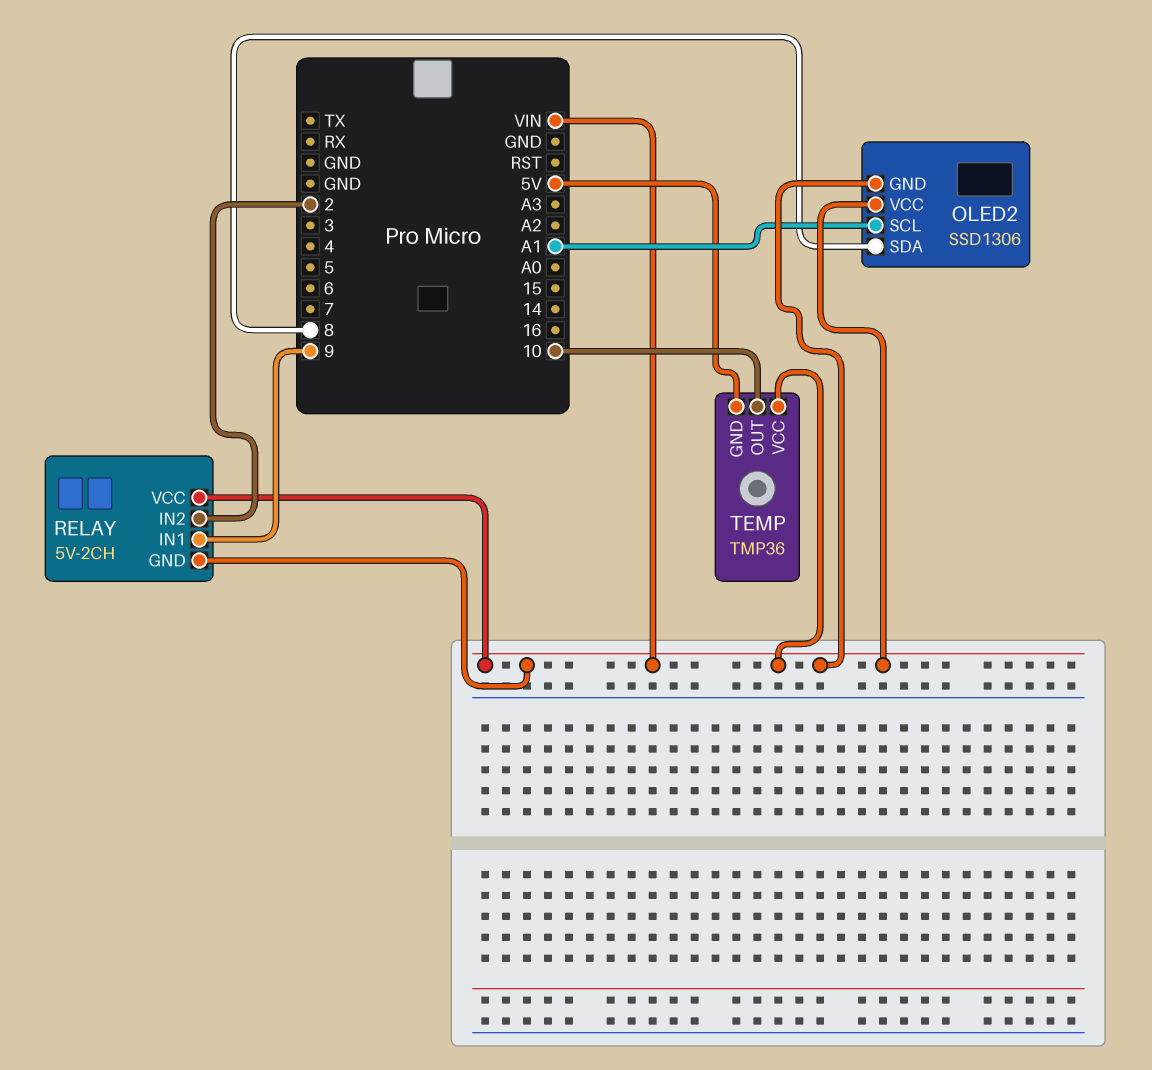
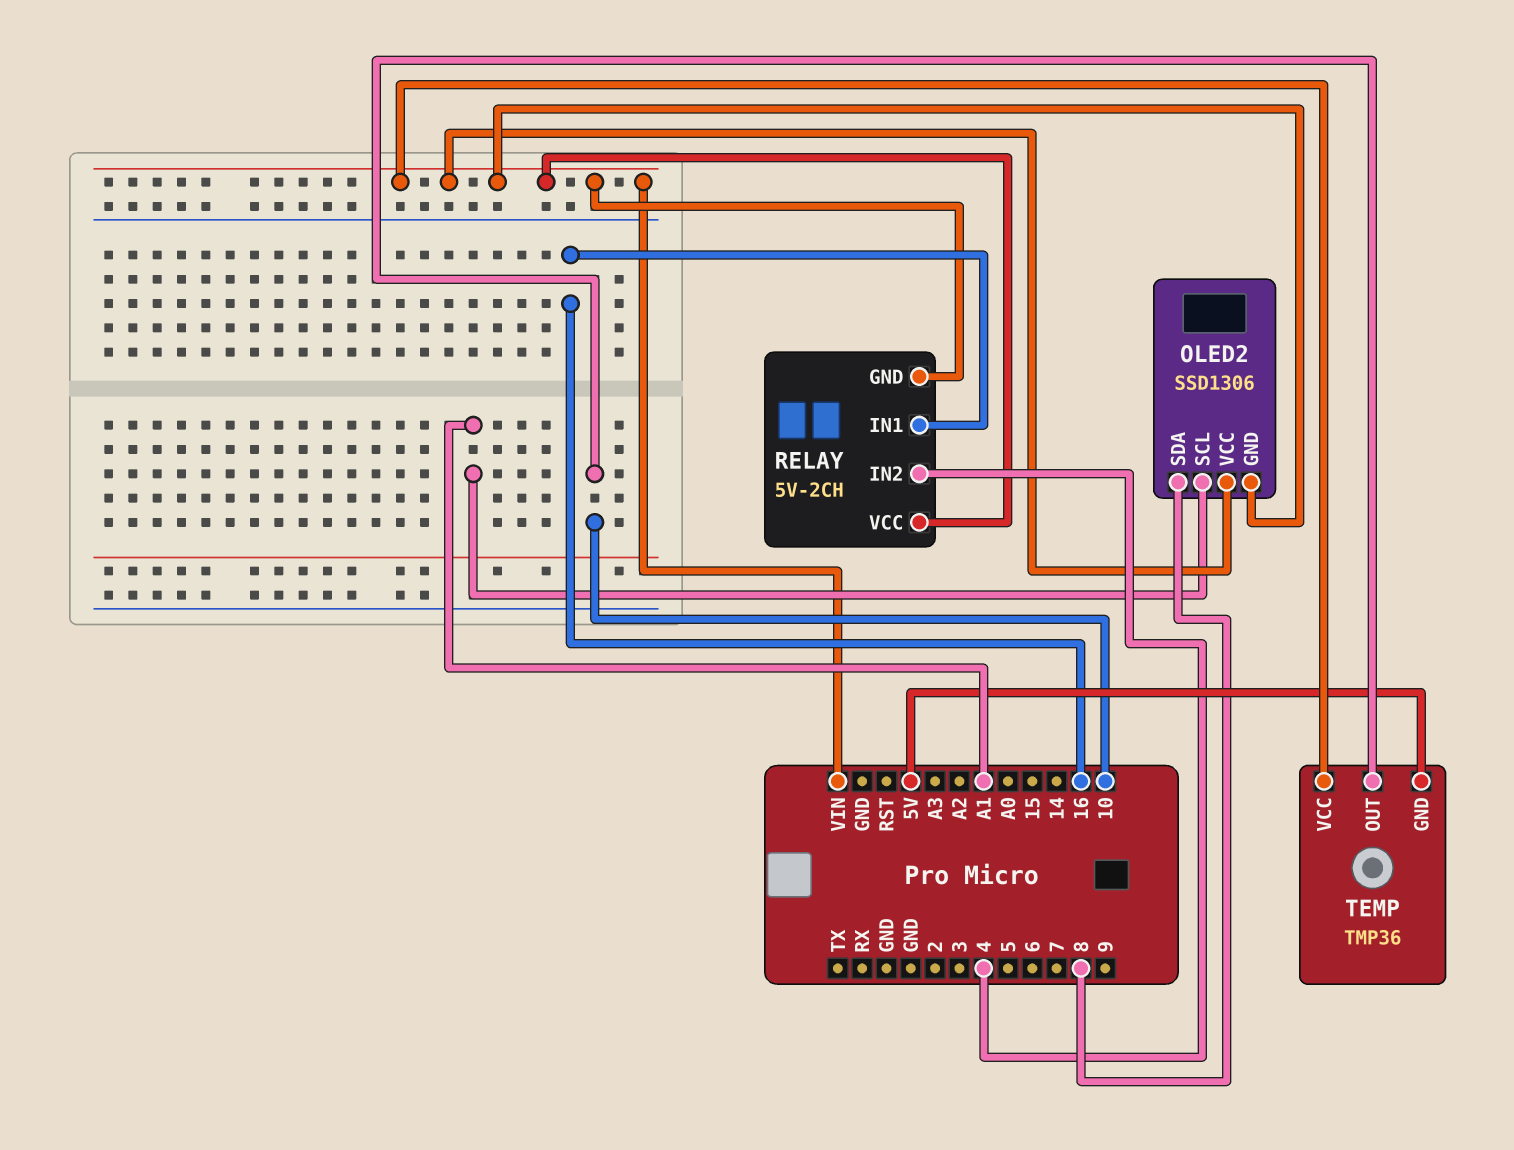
RELAY pin IN1: 9 -> 16
RELAY pin IN2: 2 -> 4

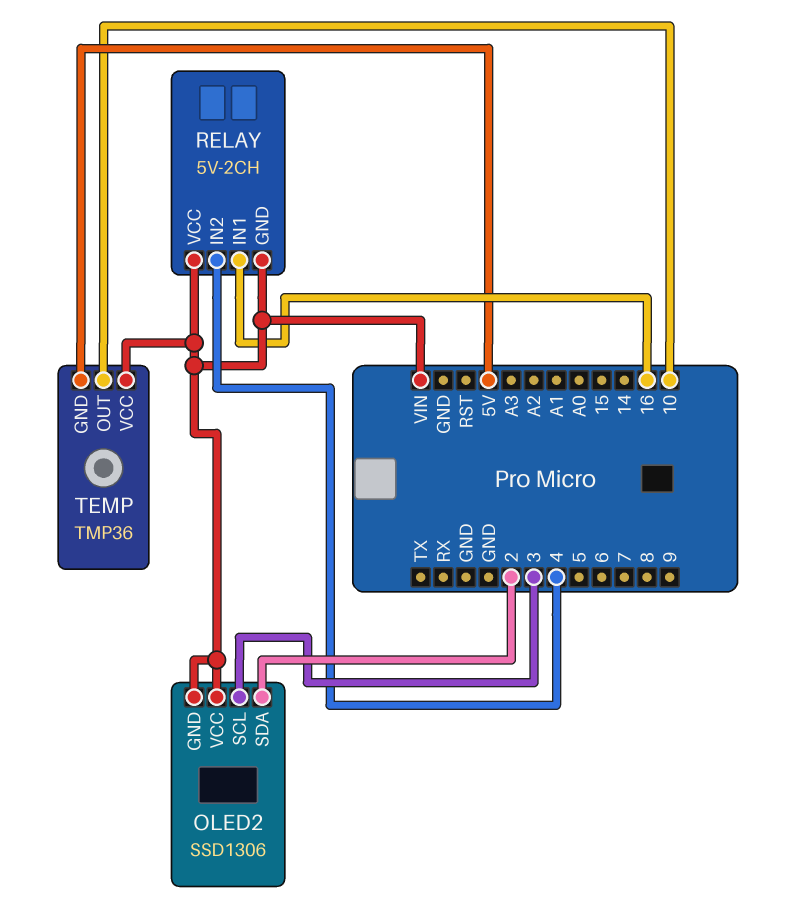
OLED2 pin SCL: A1 -> 3
OLED2 pin SDA: 8 -> 2

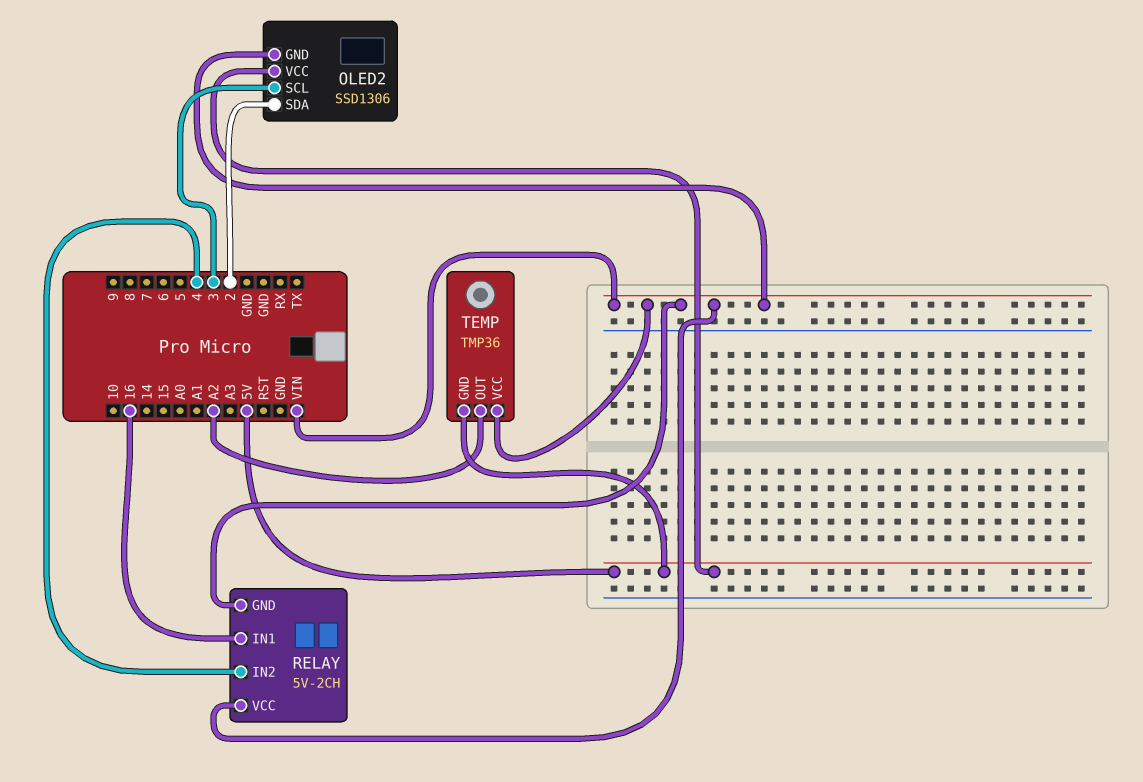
OLED2 pin VCC: VIN -> 5V
TEMP pin OUT: 10 -> A2

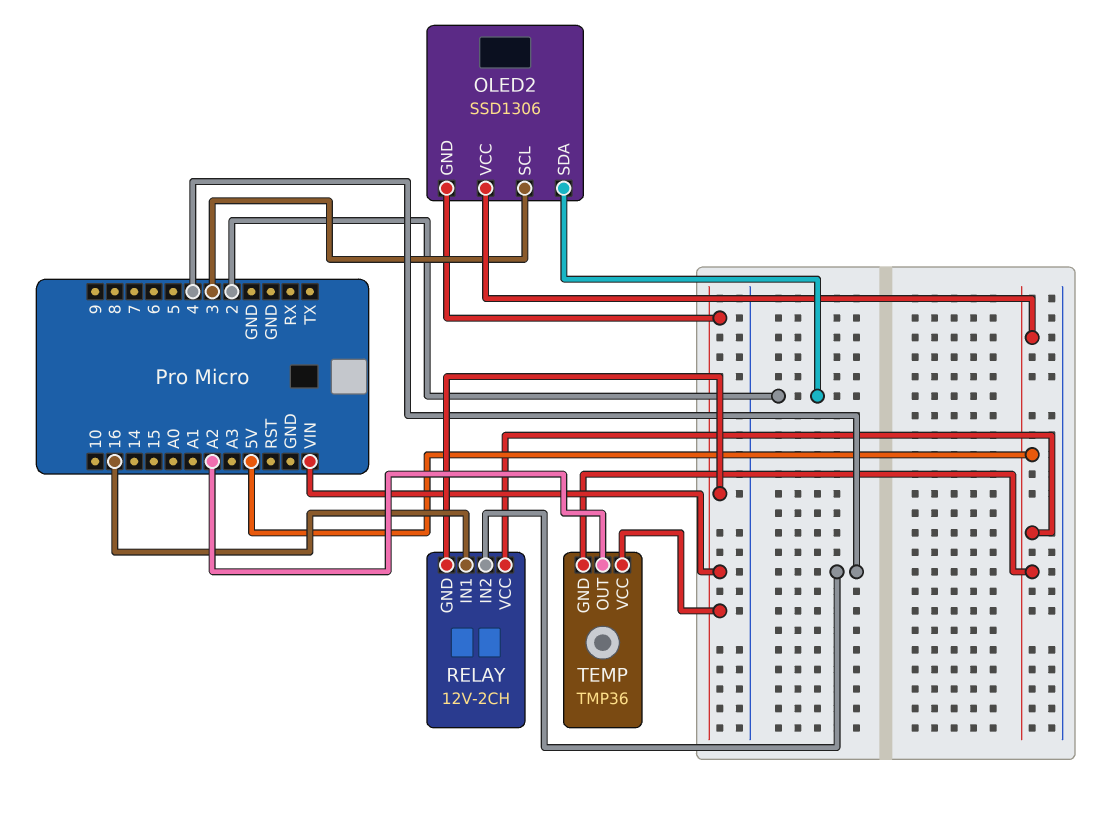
RELAY: 5V-2CH -> 12V-2CH
RELAY pin VCC: VIN -> 5V

